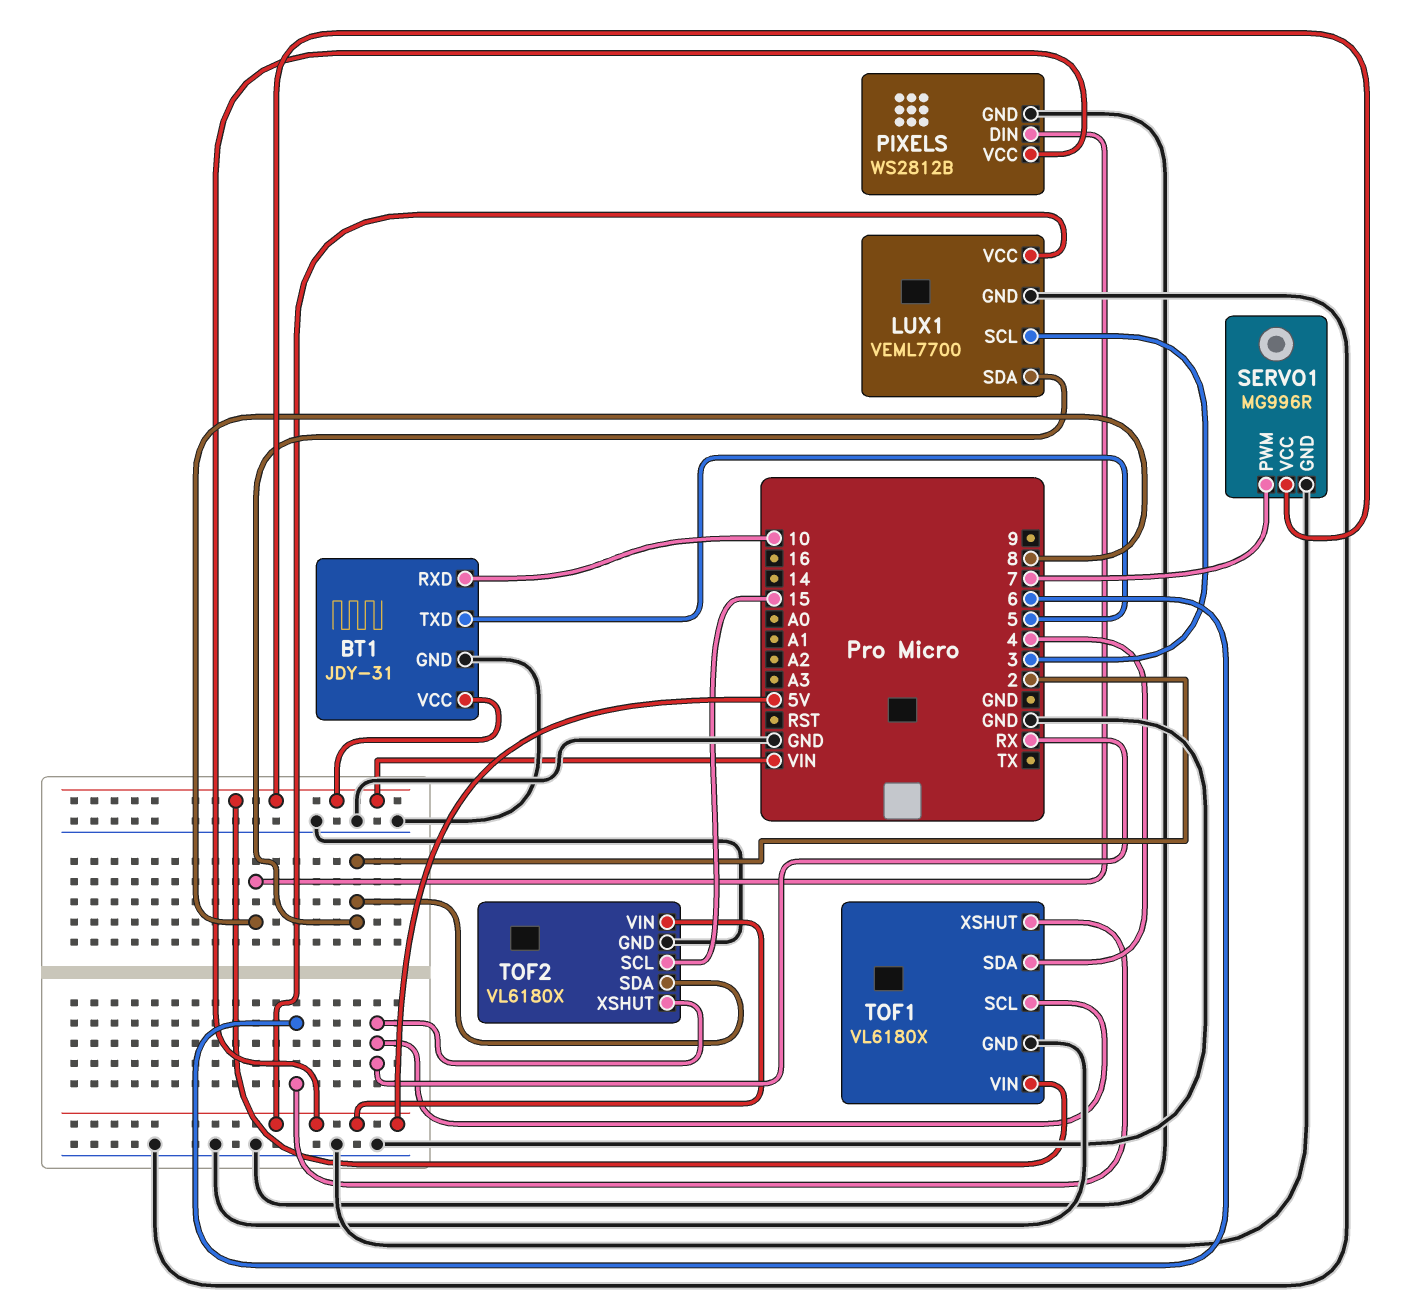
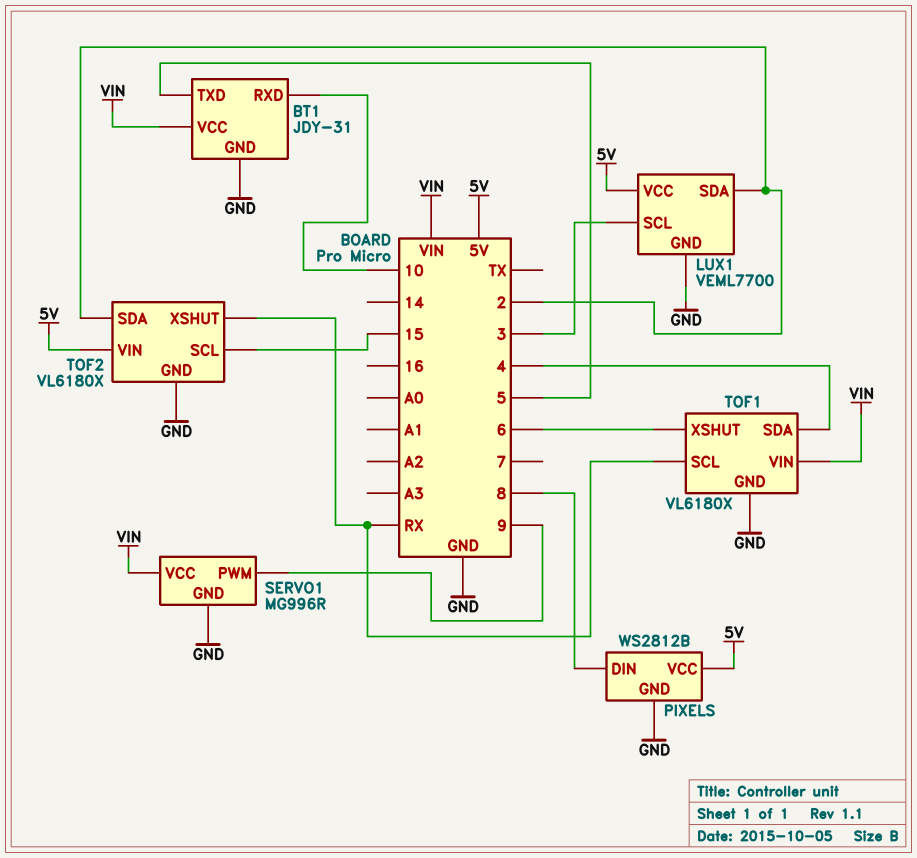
SERVO1 pin PWM: 7 -> 9

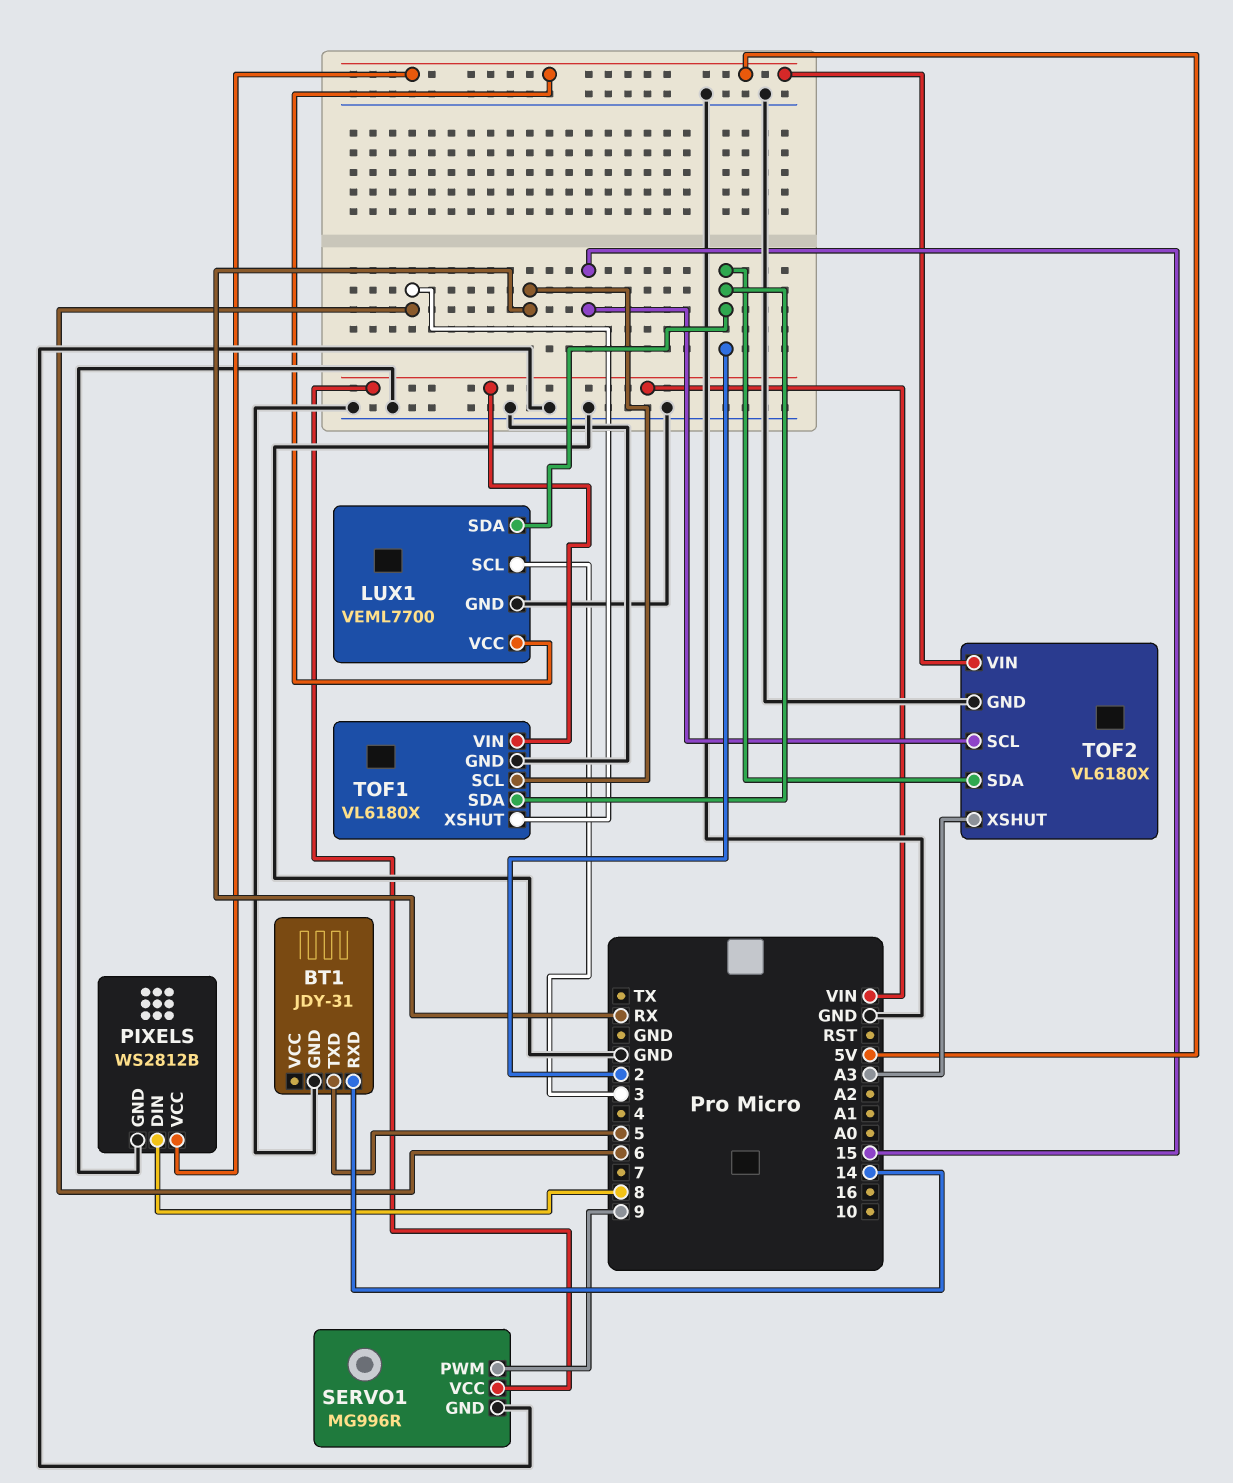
BT1 pin RXD: 10 -> 14
BT1 pin VCC: VIN -> none
TOF1 pin SDA: 4 -> 2
TOF2 pin XSHUT: RX -> A3

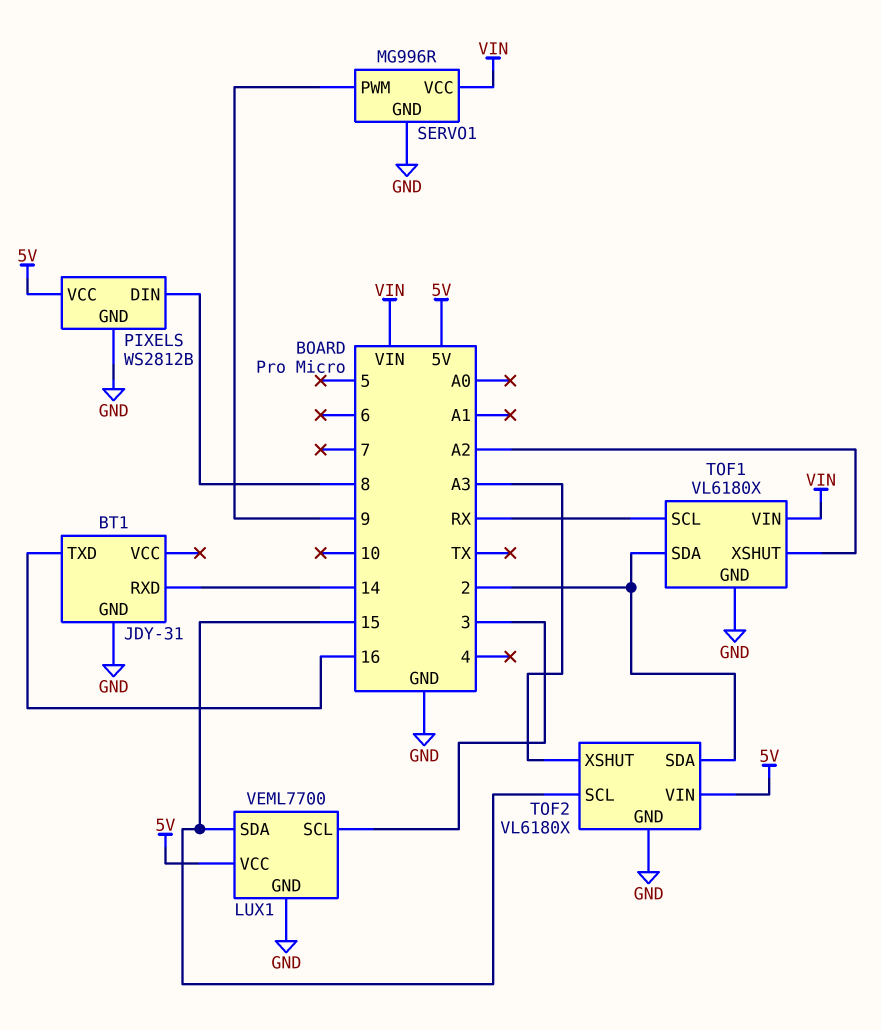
BT1 pin TXD: 5 -> 16
LUX1 pin SDA: 2 -> 15
TOF1 pin XSHUT: 6 -> A2

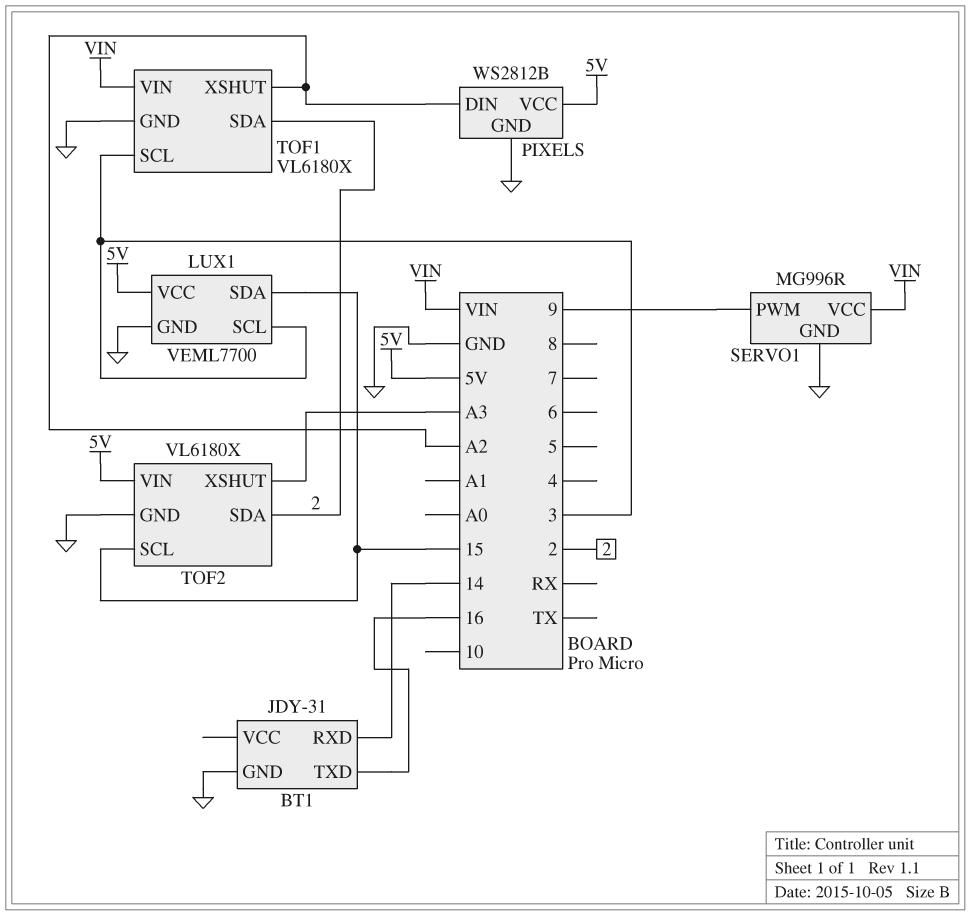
PIXELS pin DIN: 8 -> A2
TOF1 pin SCL: RX -> 3

